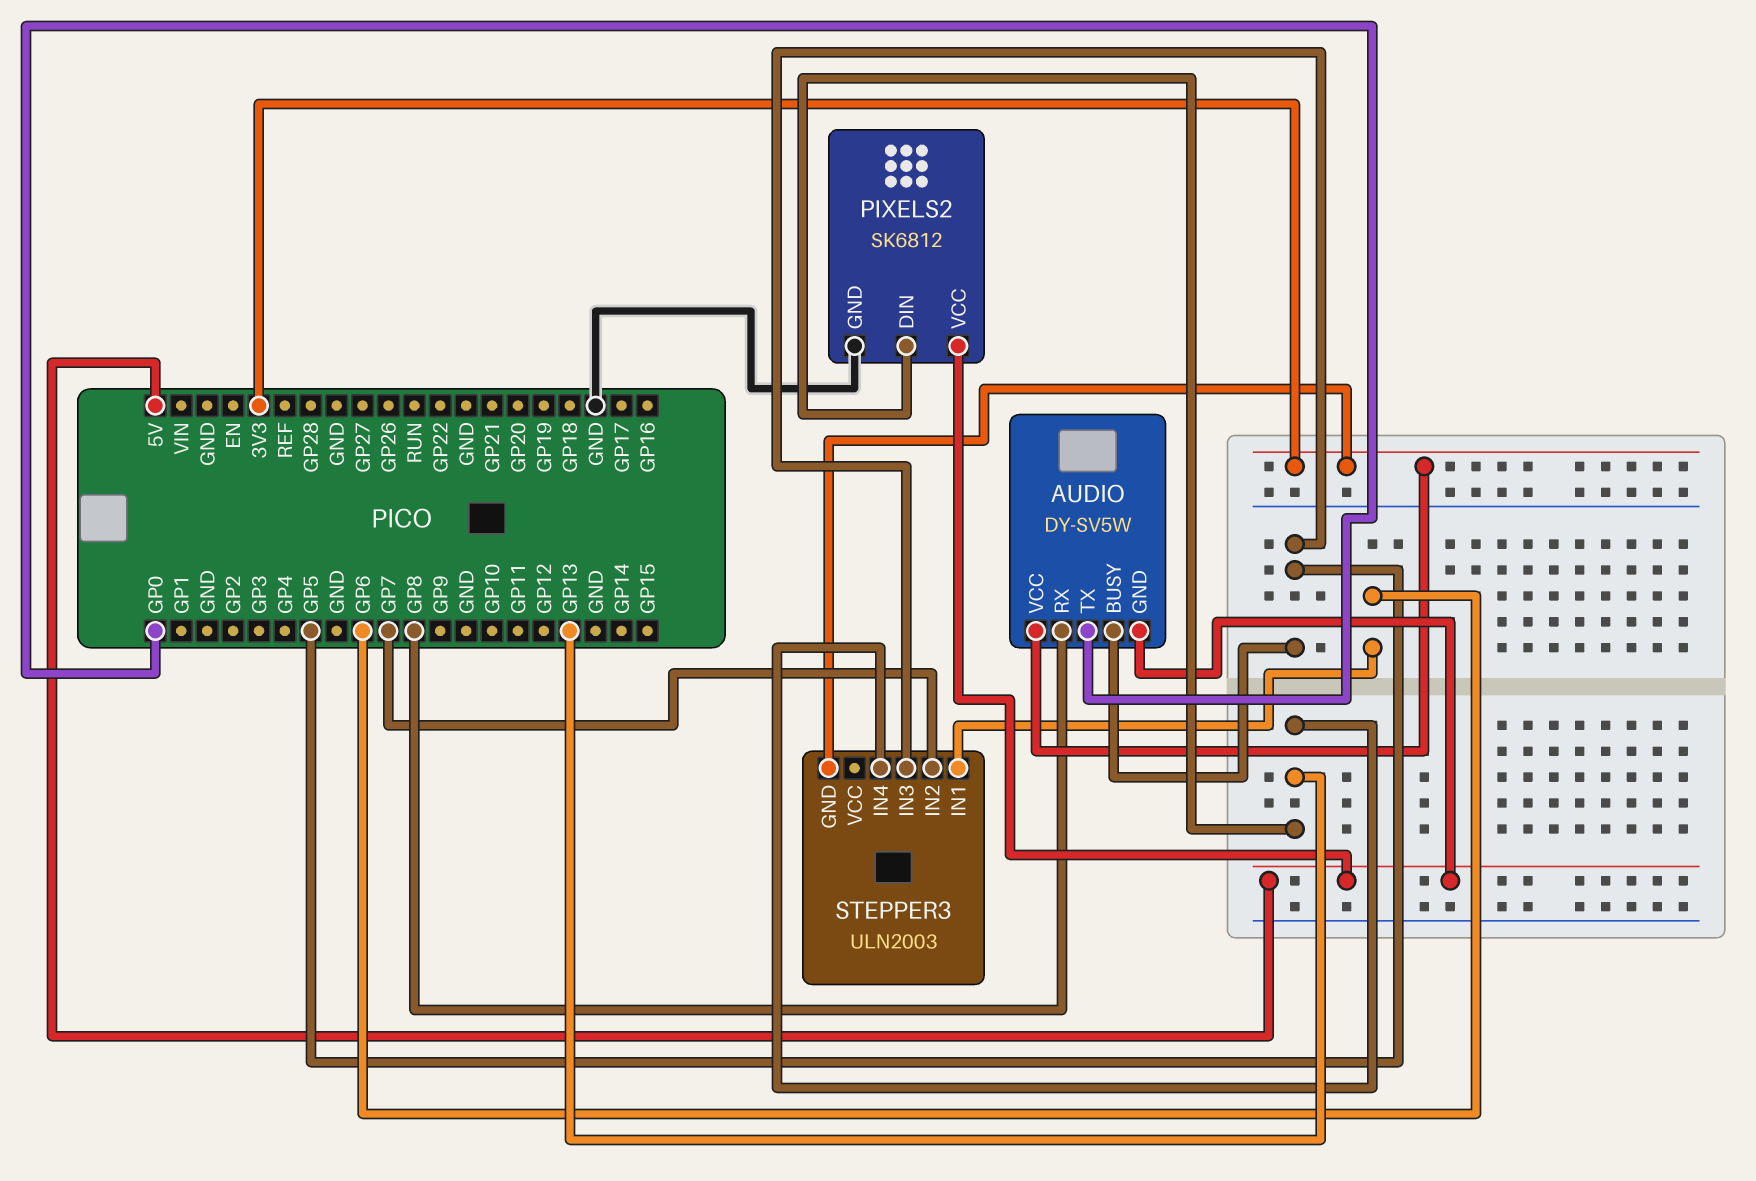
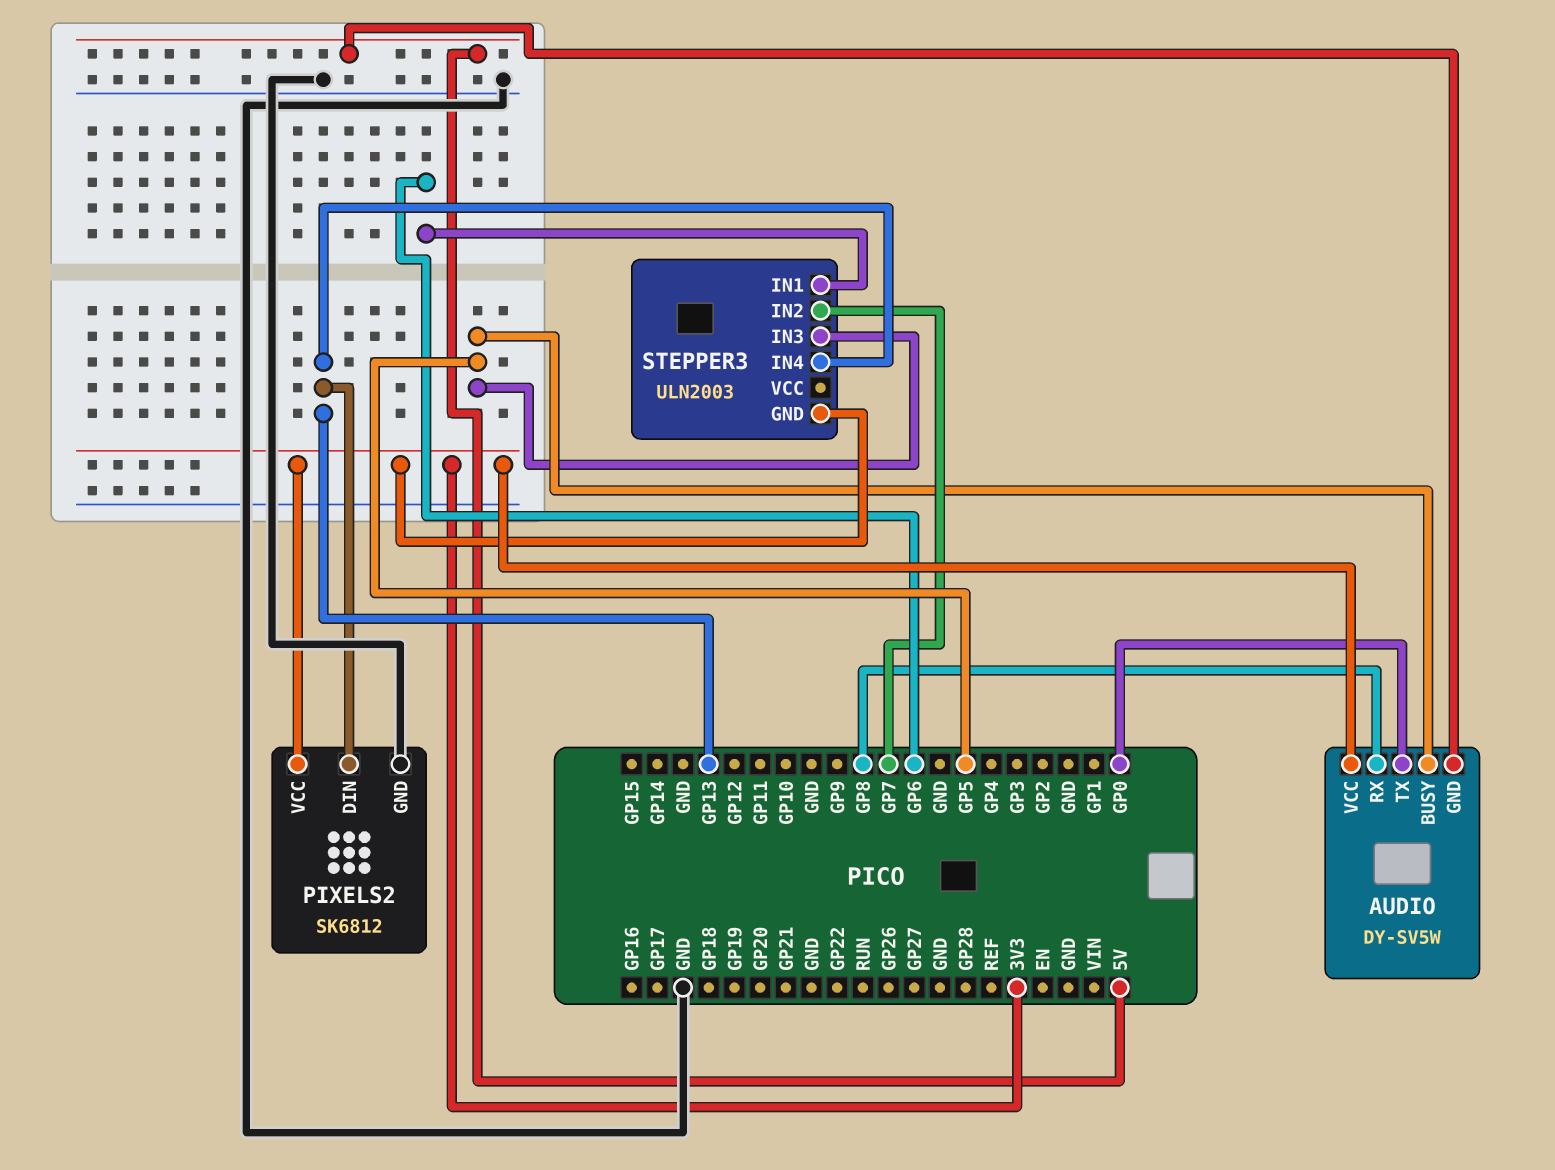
PIXELS2 pin VCC: 5V -> 3V3

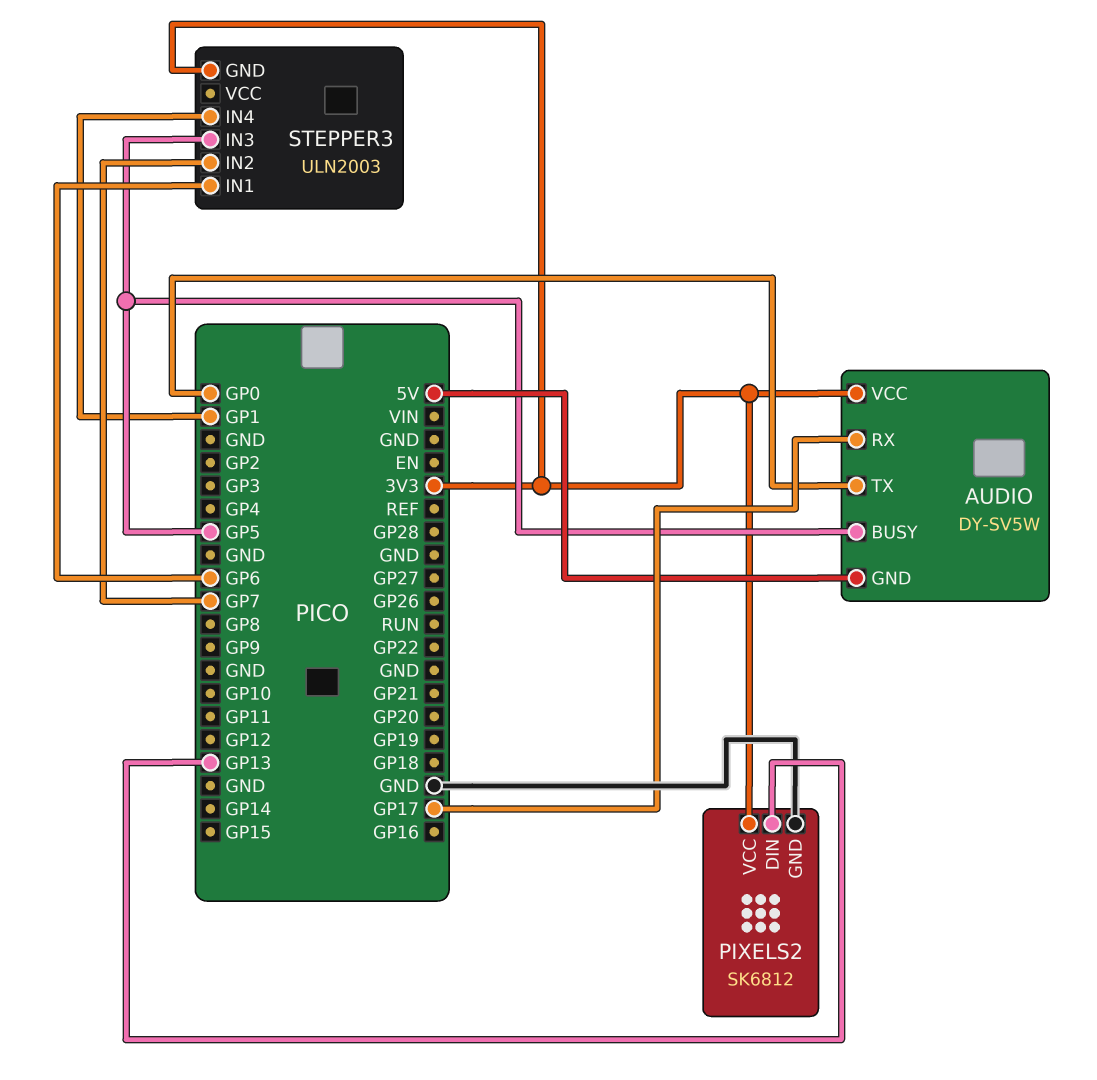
AUDIO pin RX: GP8 -> GP17
STEPPER3 pin IN4: GP13 -> GP1

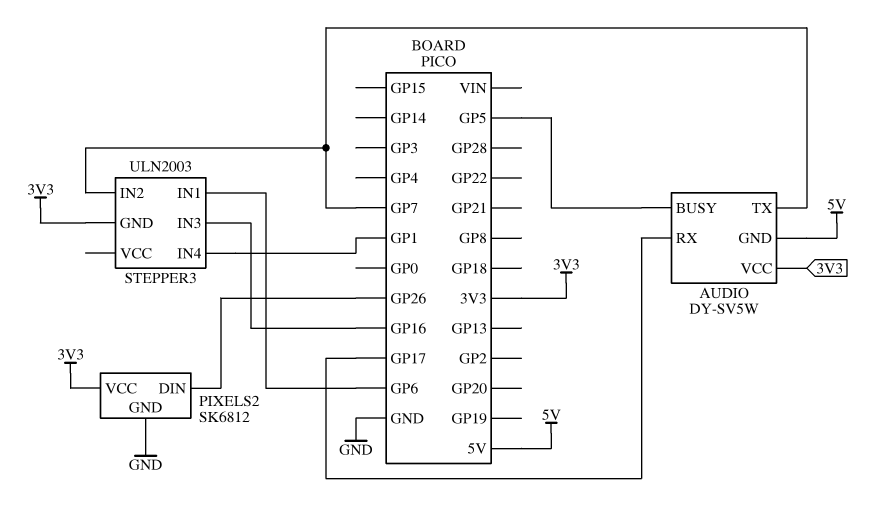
AUDIO pin TX: GP0 -> GP7
PIXELS2 pin DIN: GP13 -> GP26
STEPPER3 pin IN3: GP5 -> GP16

